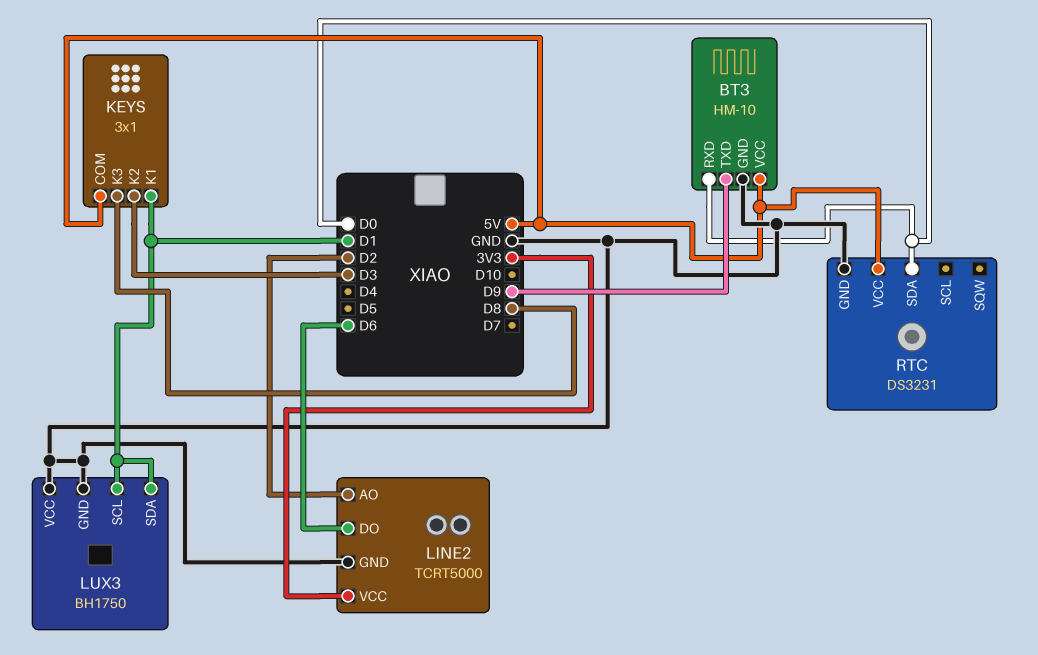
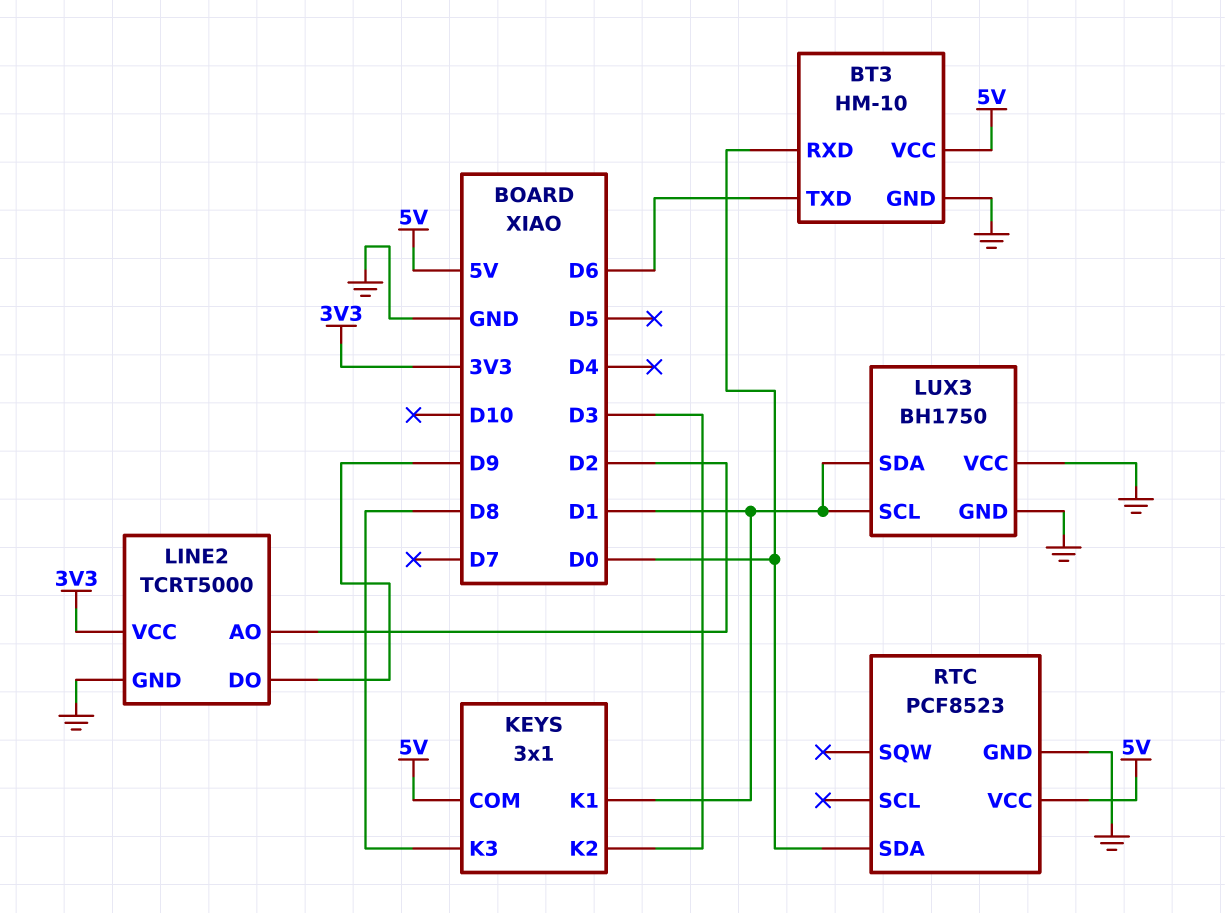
BT3 pin TXD: D9 -> D6
LINE2 pin DO: D6 -> D9
RTC: DS3231 -> PCF8523

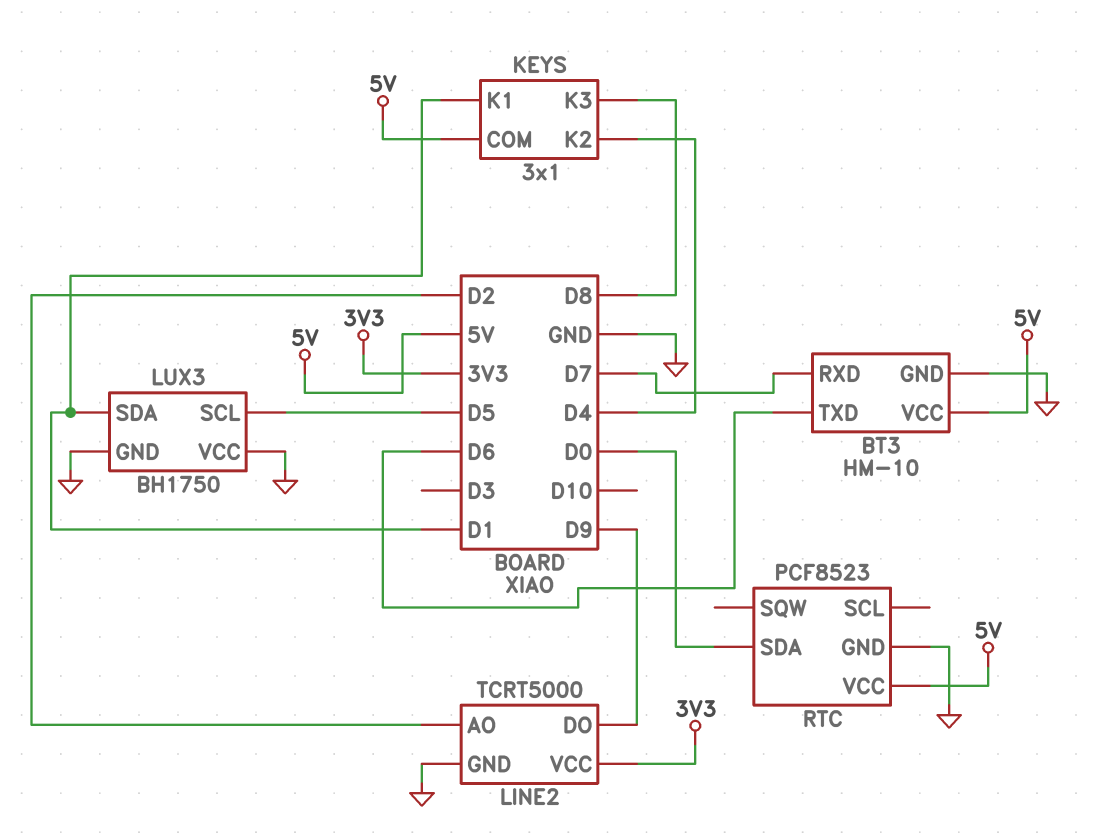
BT3 pin RXD: D0 -> D7
KEYS pin K2: D3 -> D4
LUX3 pin SCL: D1 -> D5

